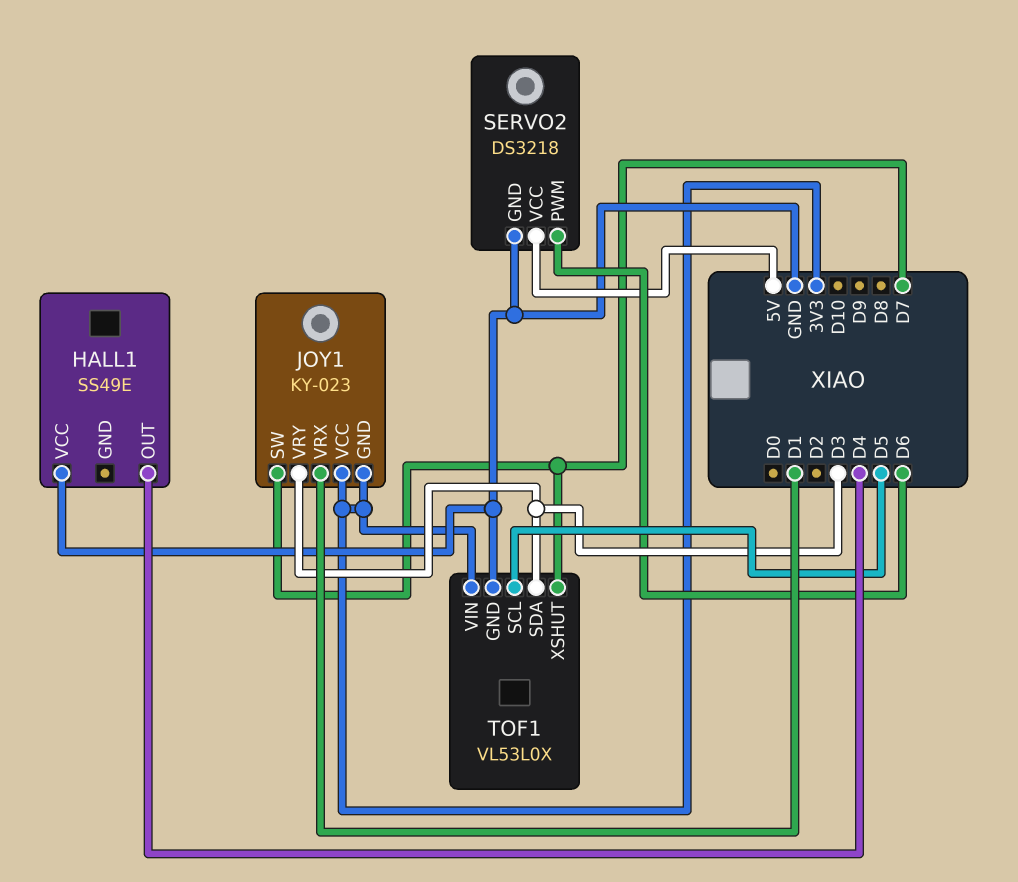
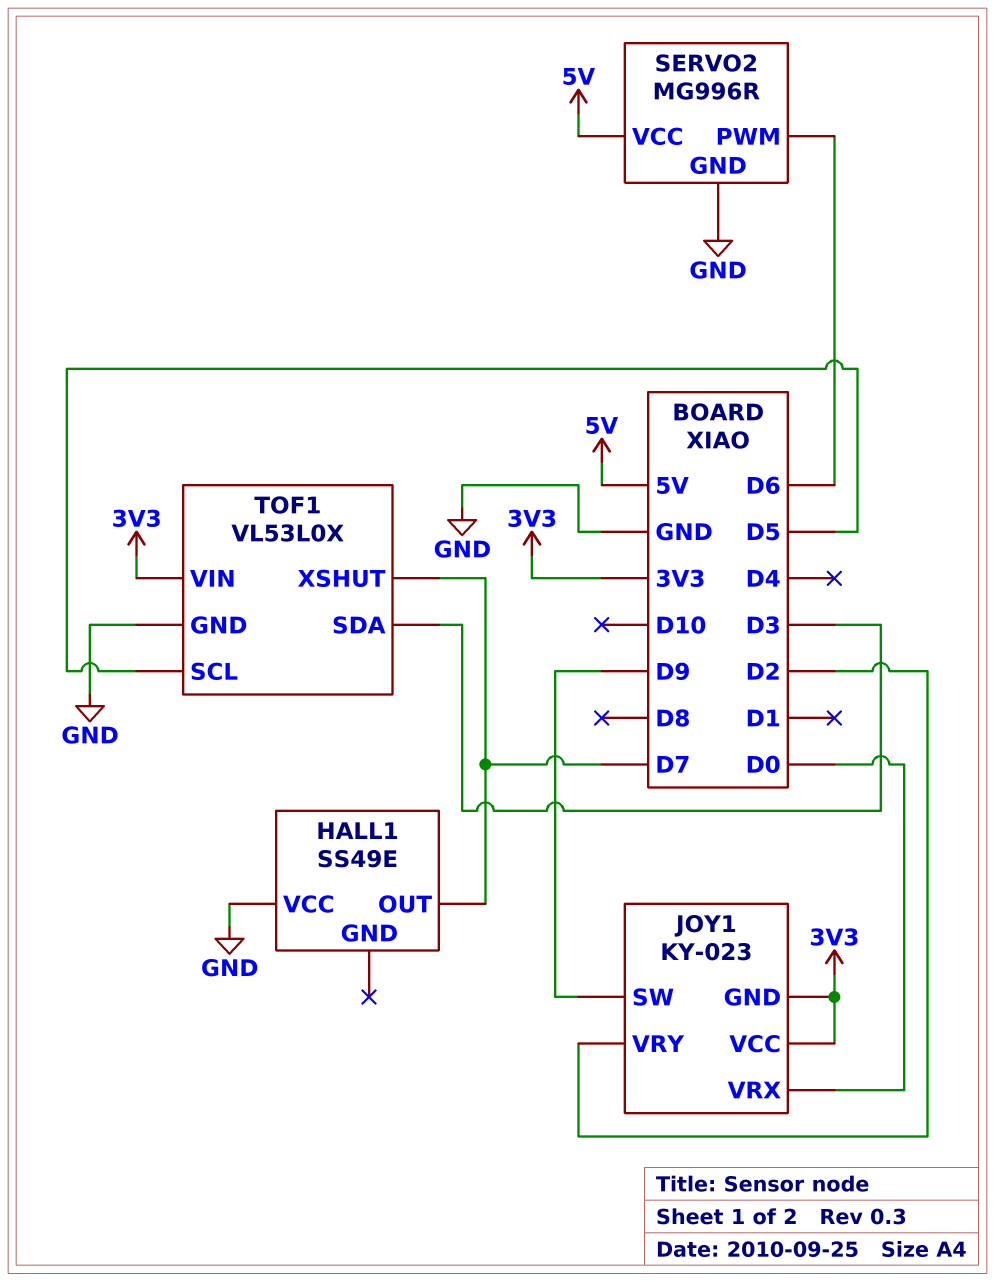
HALL1 pin OUT: D4 -> D7
JOY1 pin SW: D7 -> D9
JOY1 pin VRX: D1 -> D0
JOY1 pin VRY: D3 -> D2
SERVO2: DS3218 -> MG996R

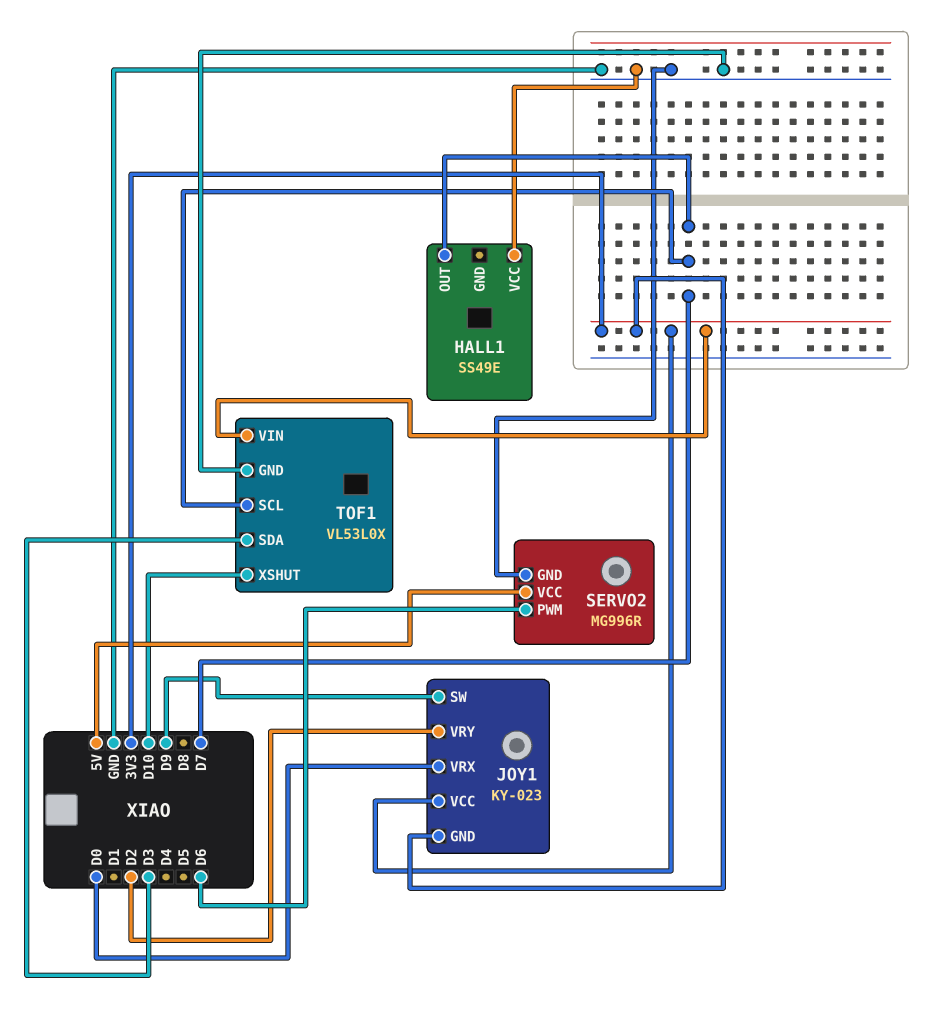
TOF1 pin SCL: D5 -> D7
TOF1 pin XSHUT: D7 -> D10

